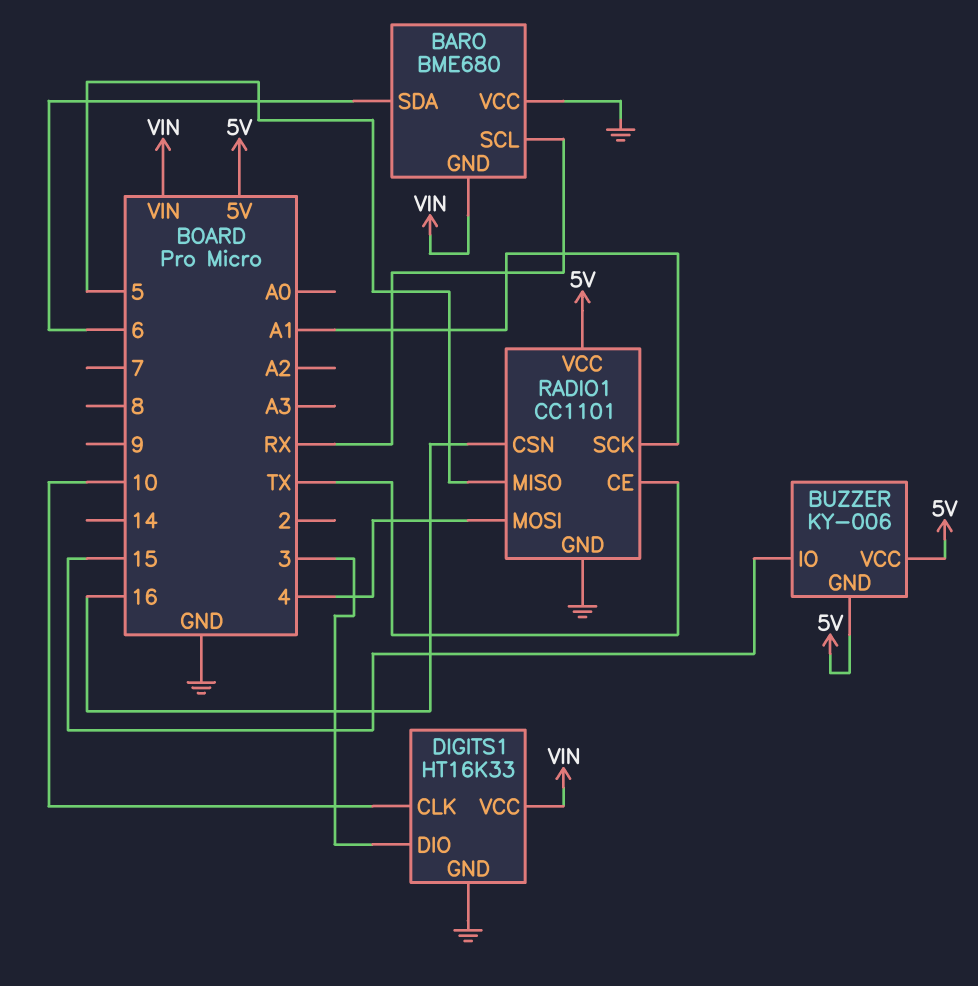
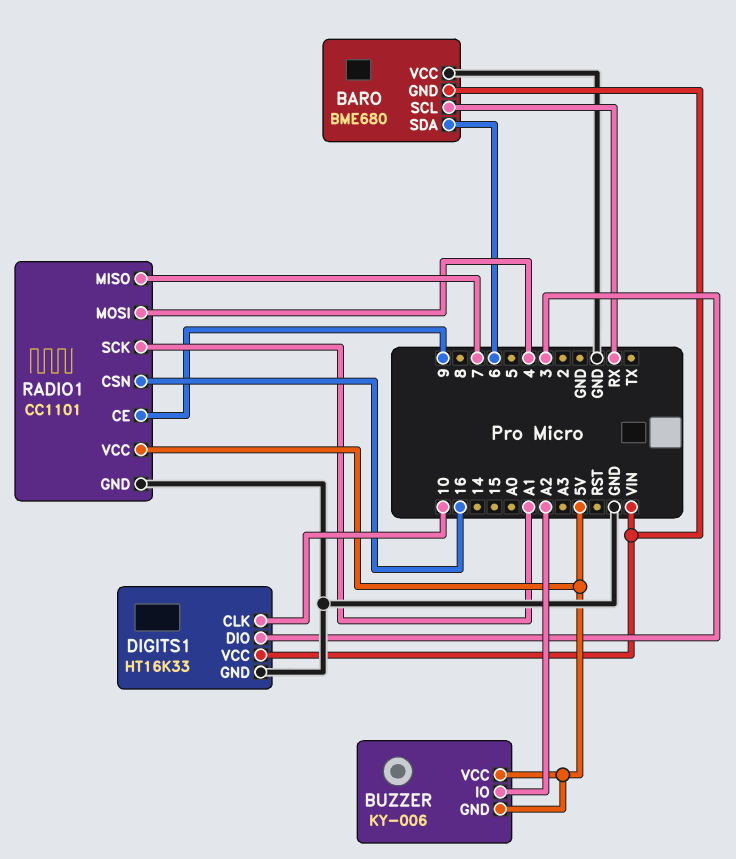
BUZZER pin IO: 15 -> A2
RADIO1 pin CE: TX -> 9
RADIO1 pin MISO: 5 -> 7

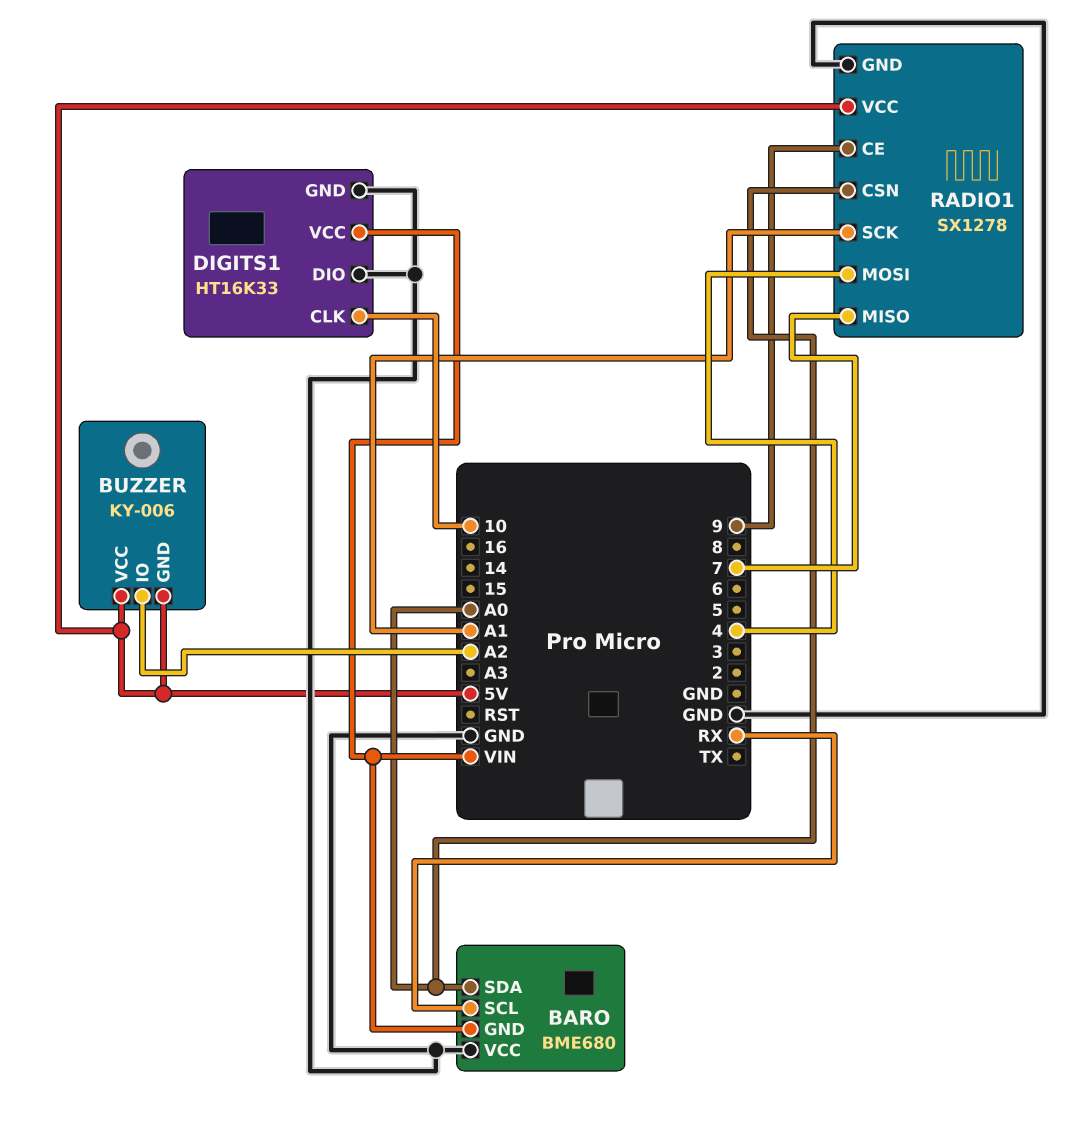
BARO pin SDA: 6 -> A0
DIGITS1 pin DIO: 3 -> GND
RADIO1: CC1101 -> SX1278
RADIO1 pin CSN: 16 -> A0

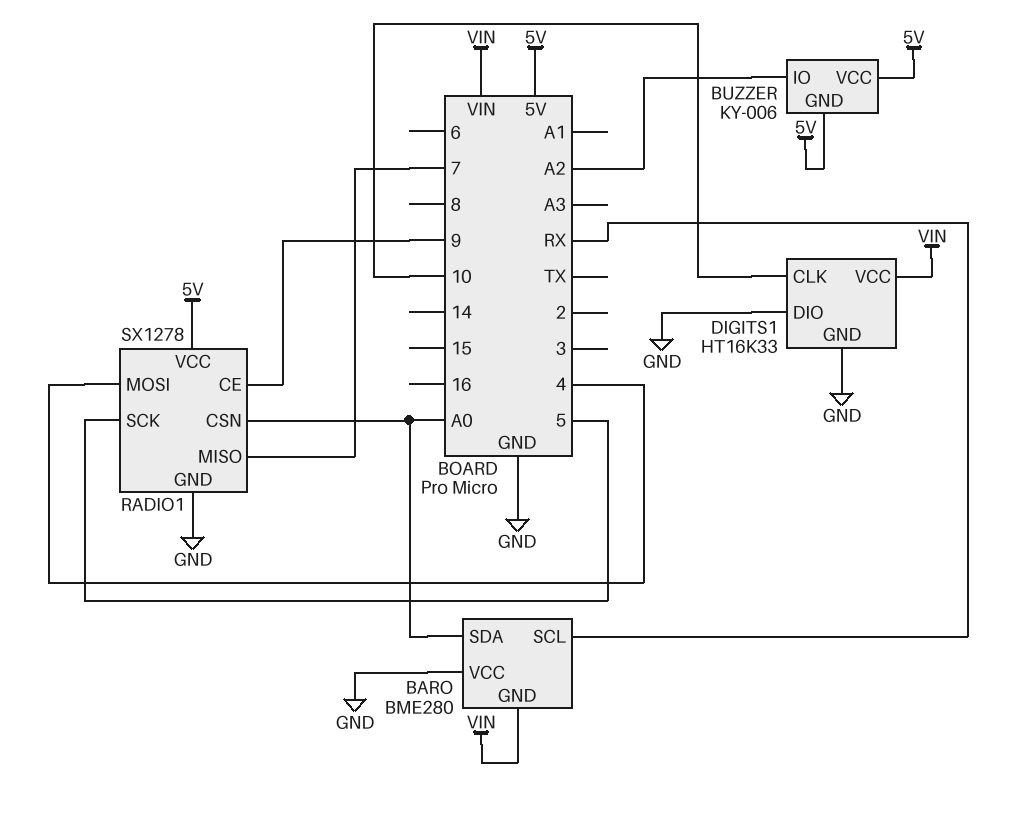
BARO: BME680 -> BME280
RADIO1 pin SCK: A1 -> 5

